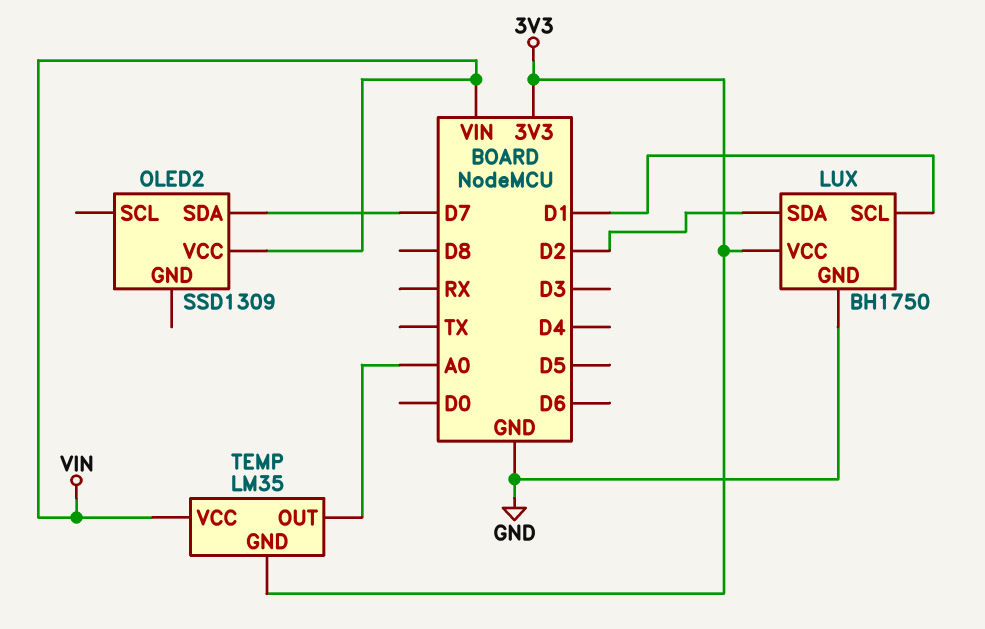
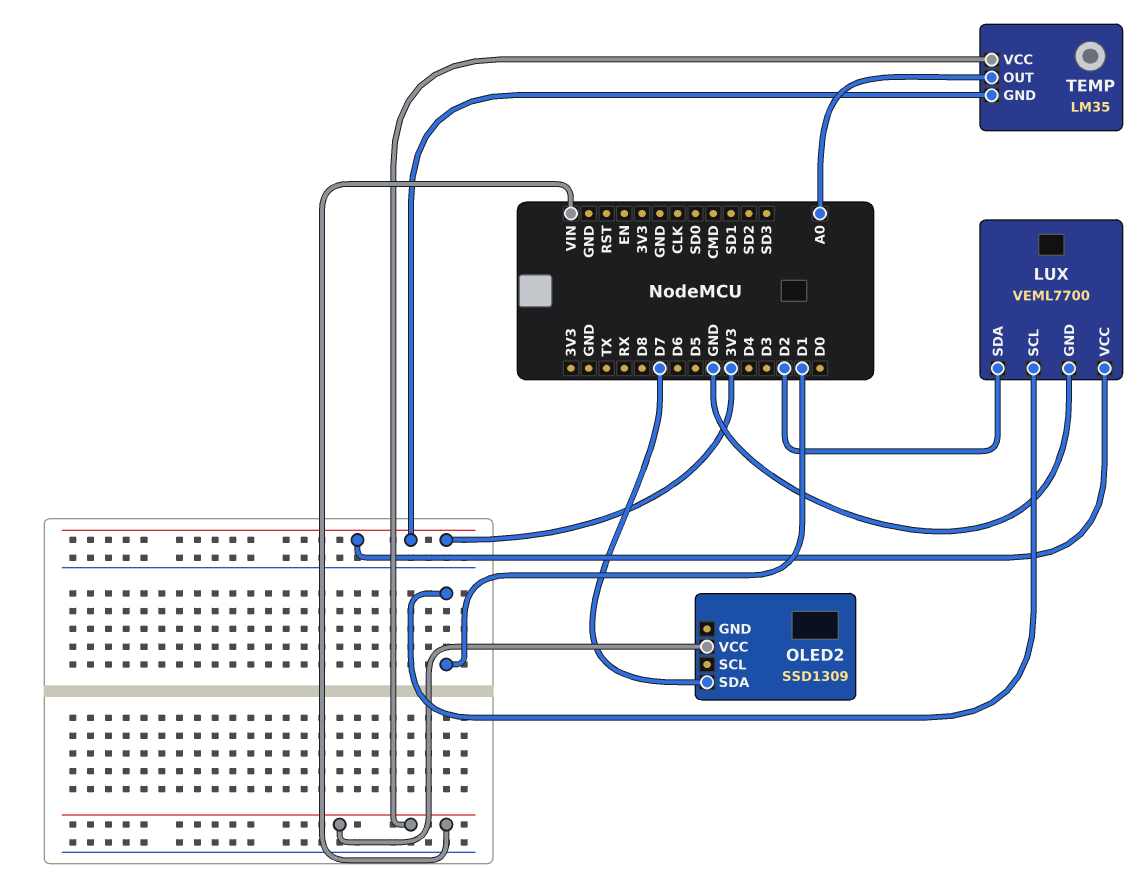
LUX: BH1750 -> VEML7700

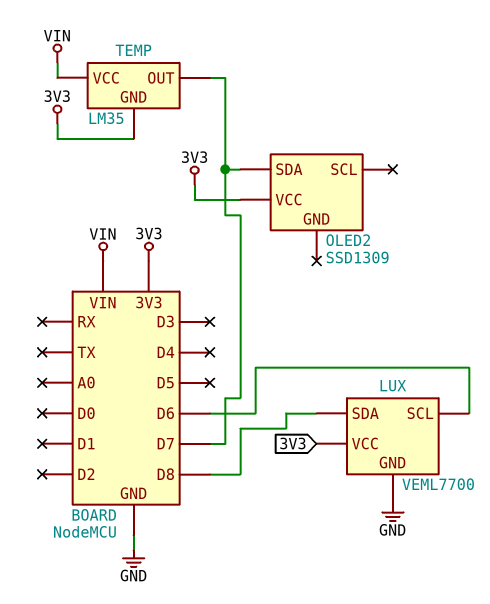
LUX pin SCL: D1 -> D6
LUX pin SDA: D2 -> D8
OLED2 pin VCC: VIN -> 3V3
TEMP pin OUT: A0 -> D7

